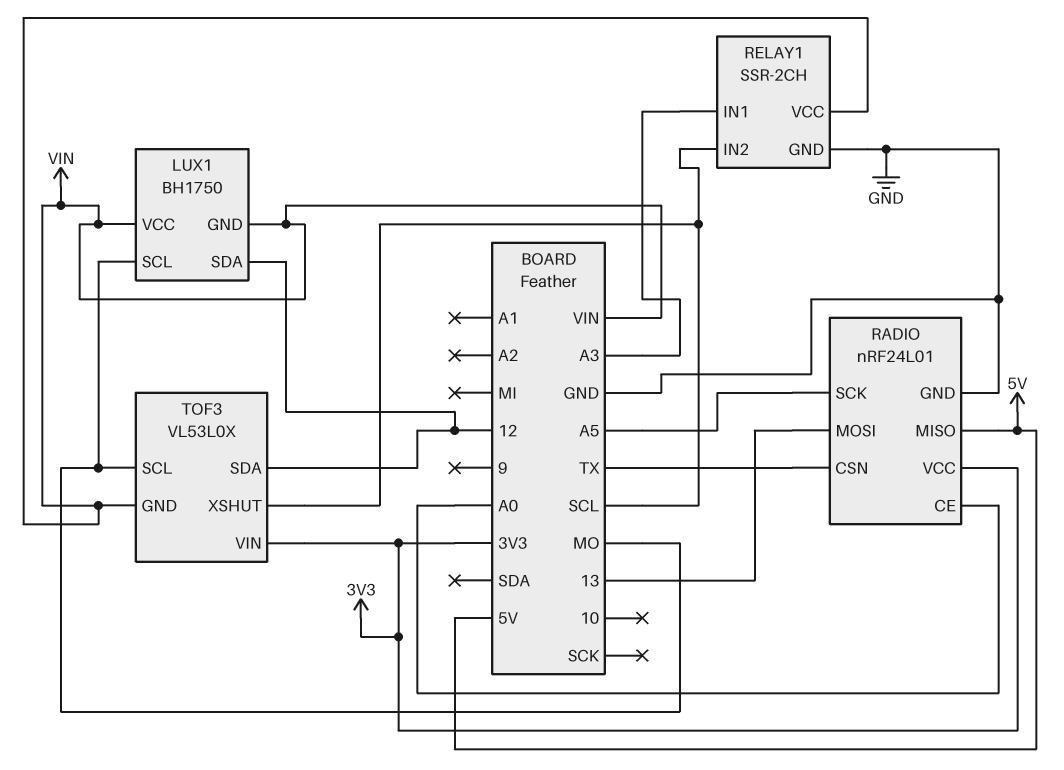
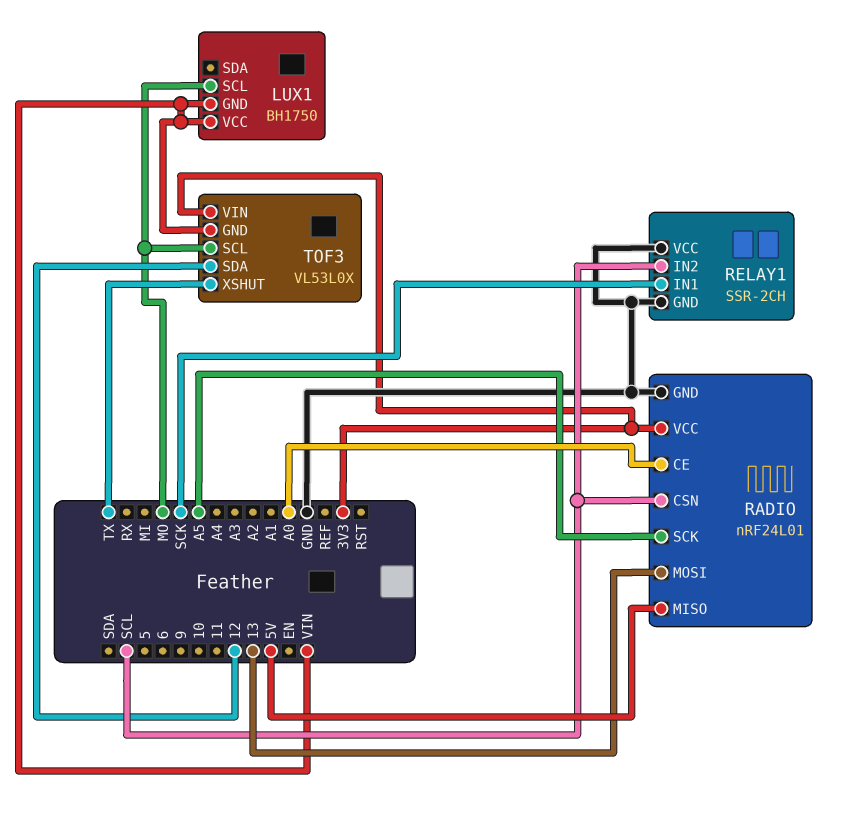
LUX1 pin SDA: 12 -> none
RADIO pin CSN: TX -> SCL
RELAY1 pin IN1: A3 -> SCK
RELAY1 pin VCC: VIN -> GND
TOF3 pin XSHUT: SCL -> TX

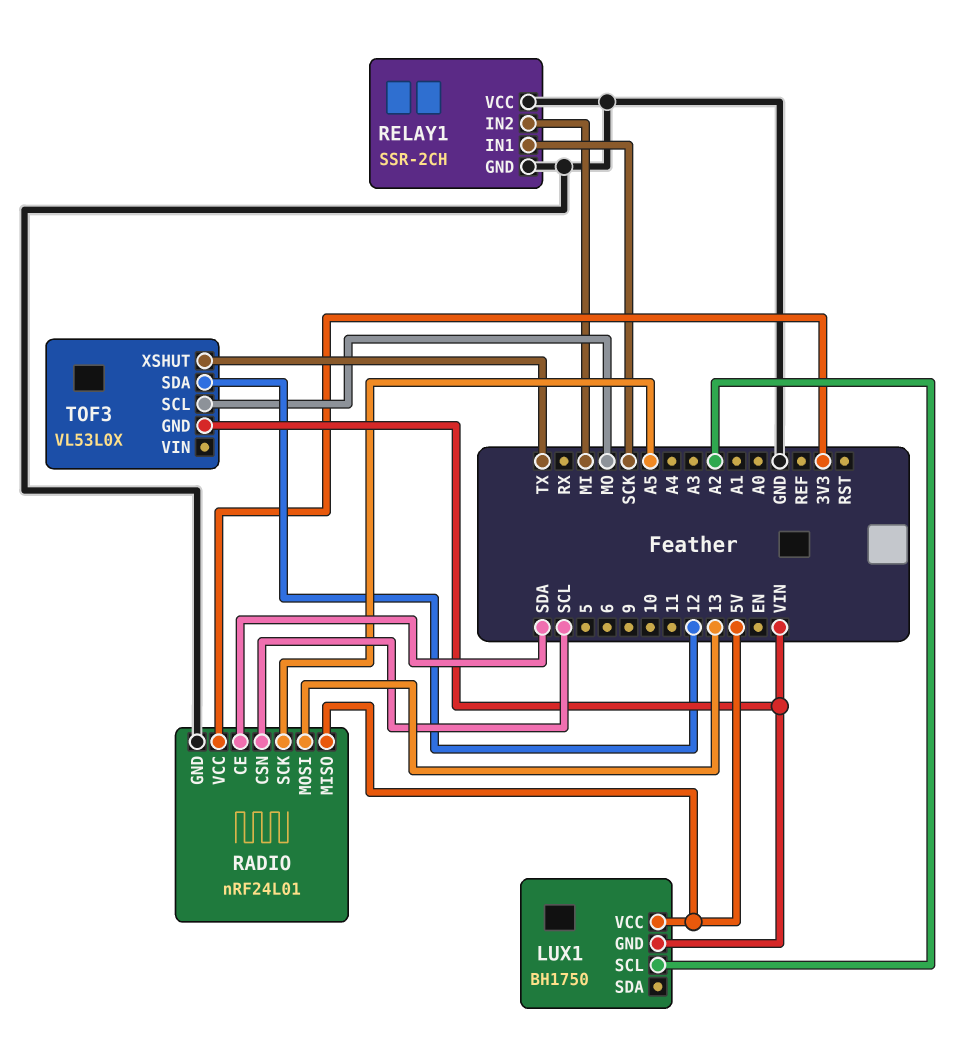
LUX1 pin SCL: MO -> A2
LUX1 pin VCC: VIN -> 5V
RADIO pin CE: A0 -> SDA
RELAY1 pin IN2: SCL -> MI
TOF3 pin VIN: 3V3 -> none

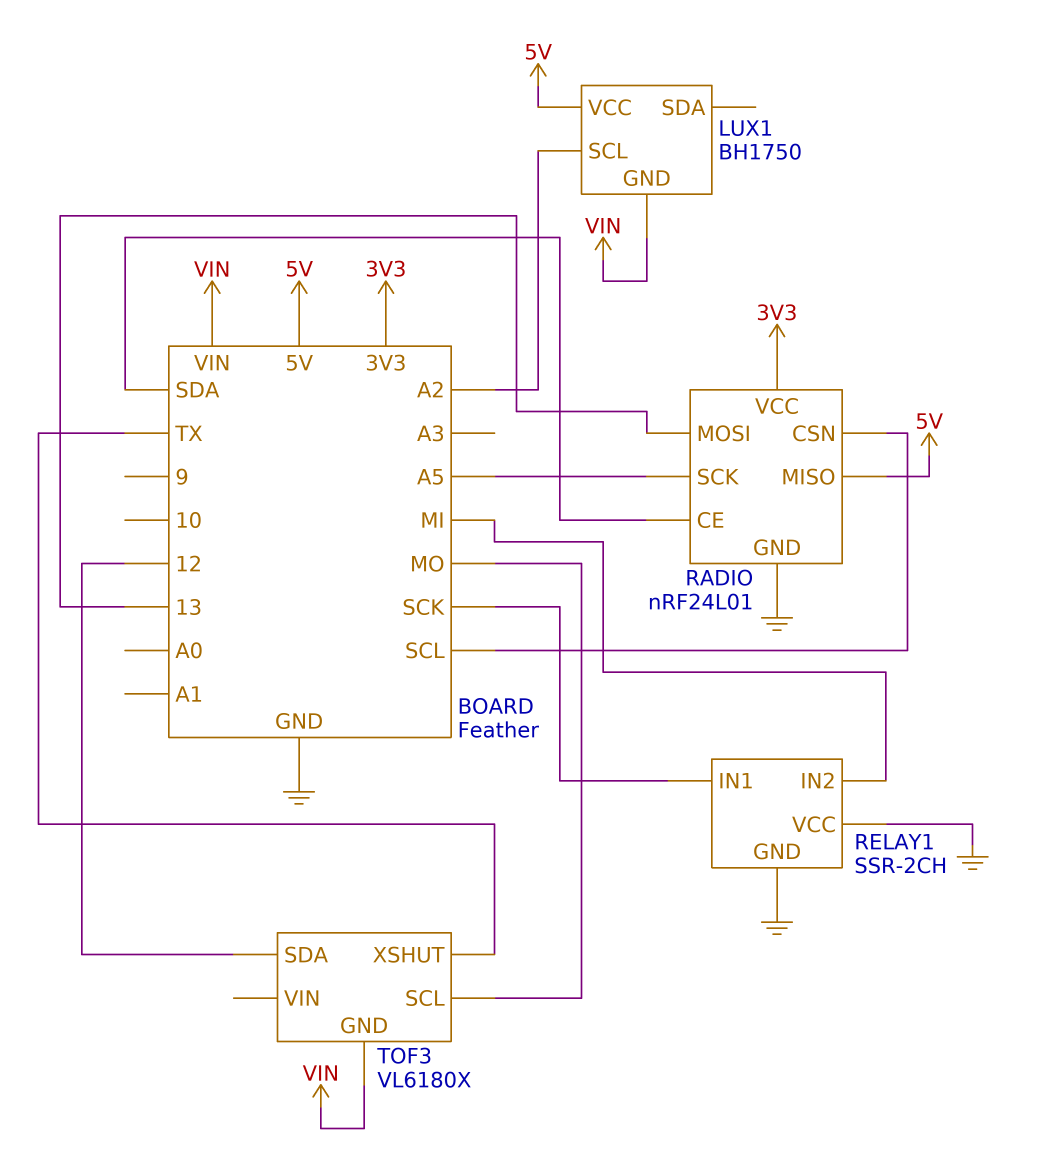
TOF3: VL53L0X -> VL6180X

